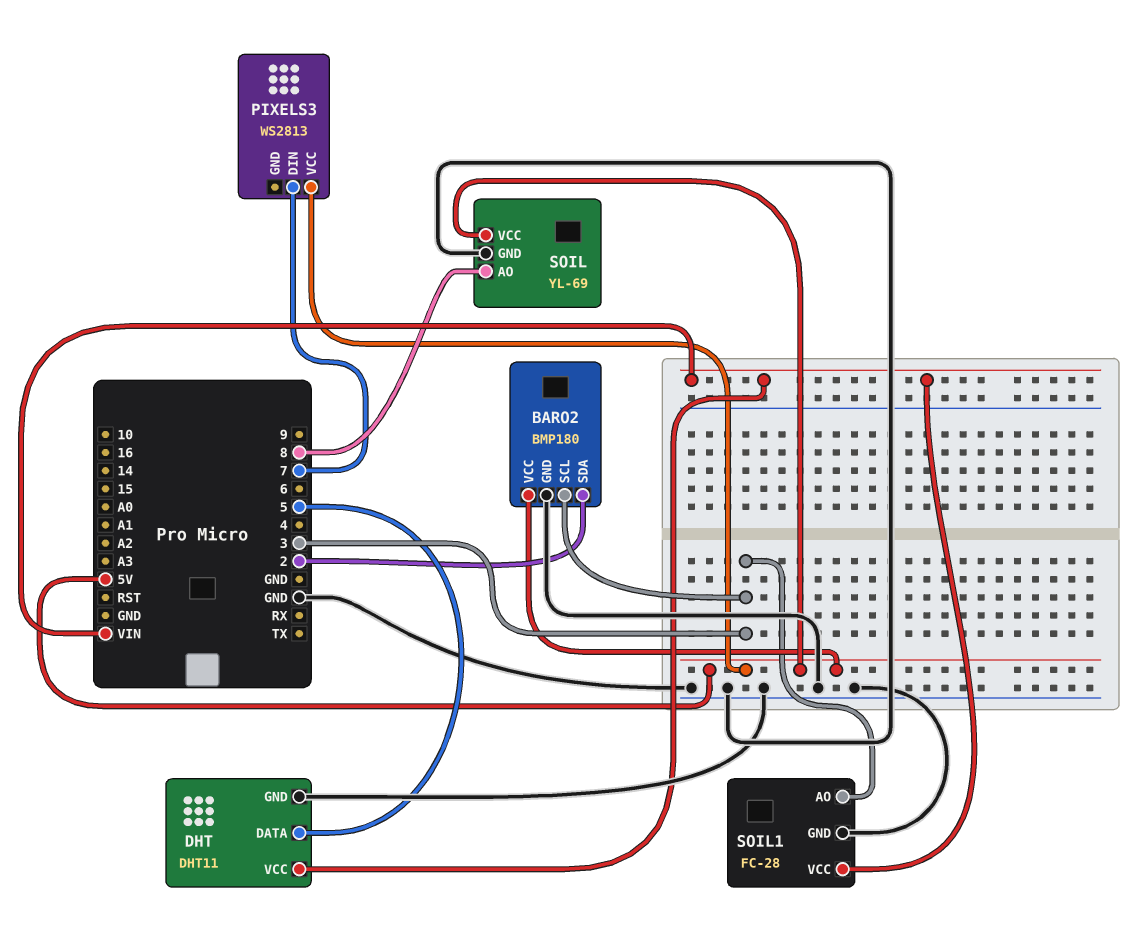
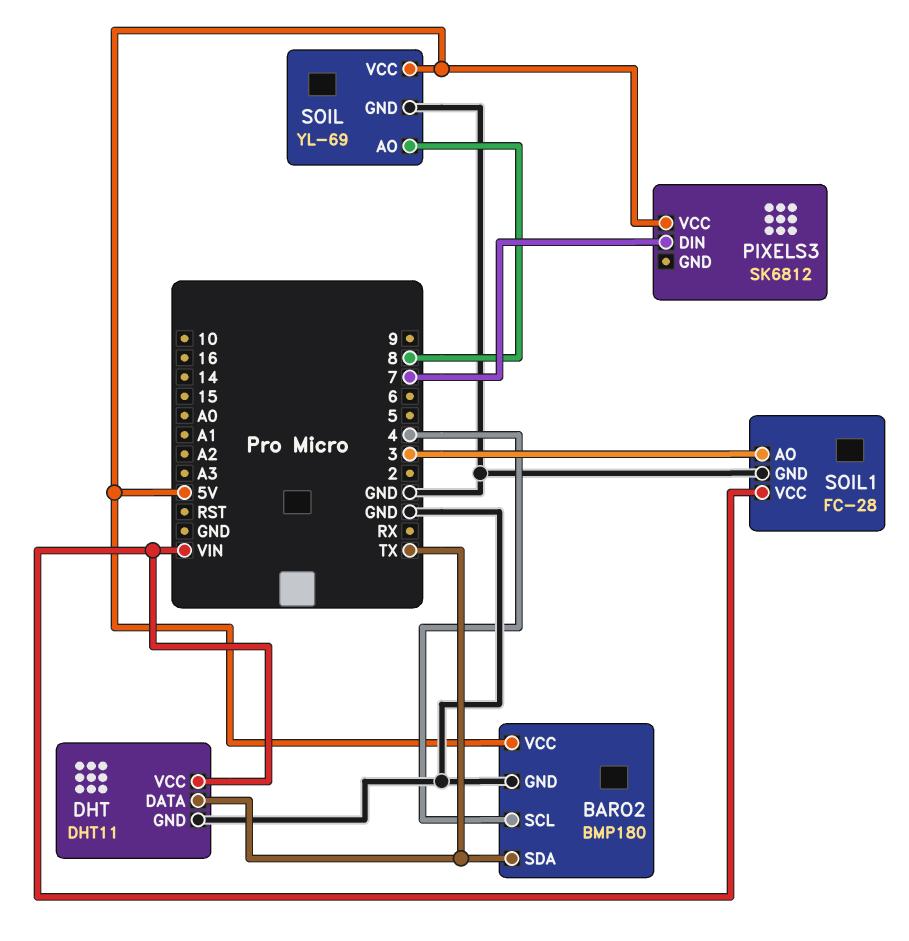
BARO2 pin SCL: 3 -> 4
BARO2 pin SDA: 2 -> TX
DHT pin DATA: 5 -> TX
PIXELS3: WS2813 -> SK6812

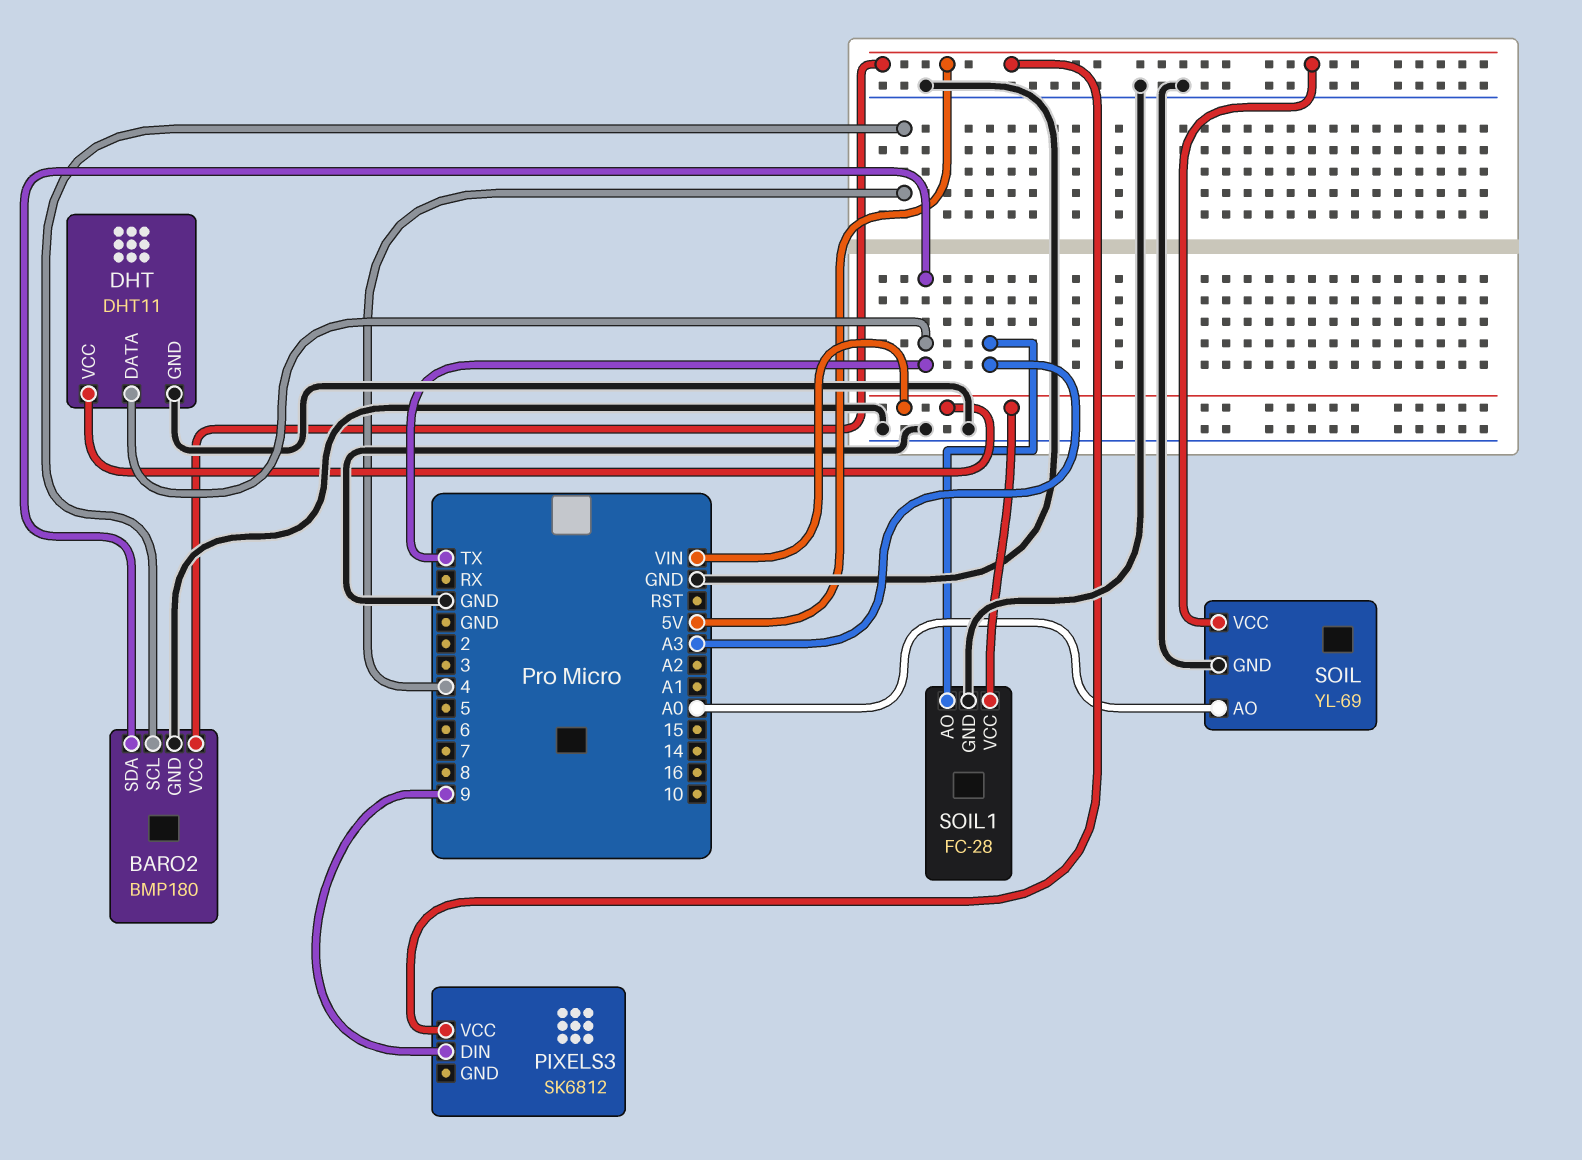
PIXELS3 pin DIN: 7 -> 9
SOIL pin AO: 8 -> A0
SOIL1 pin AO: 3 -> A3

